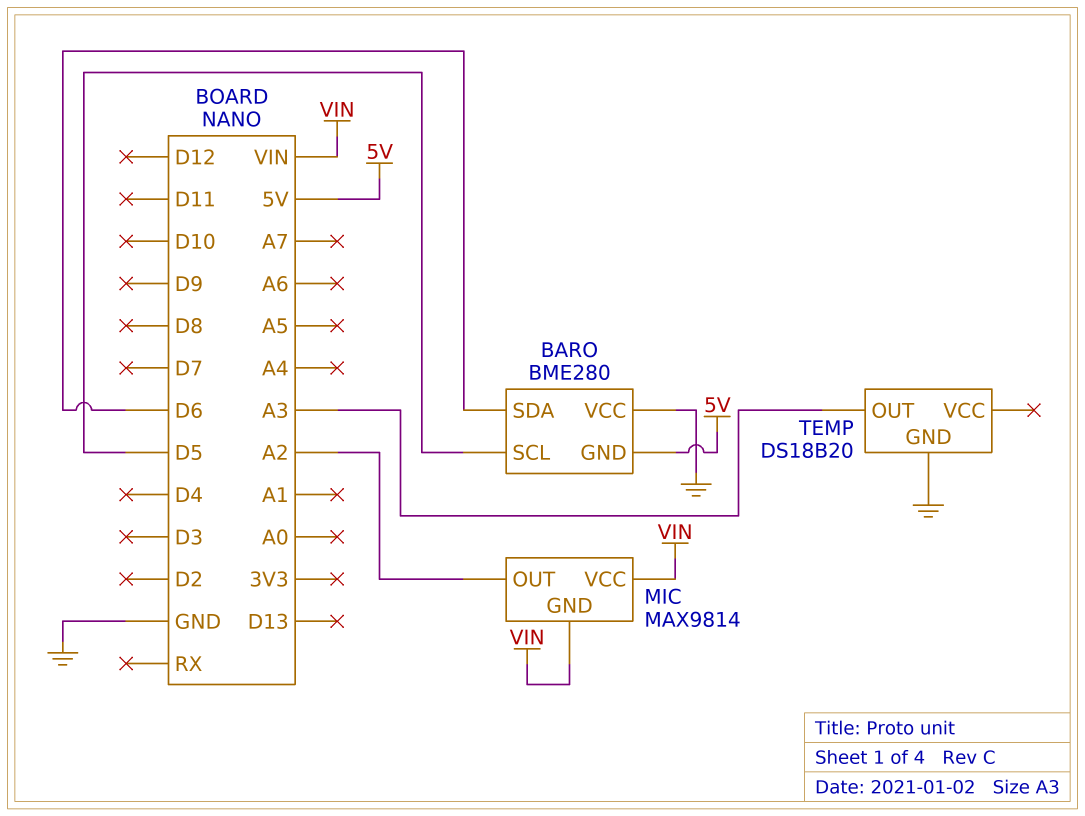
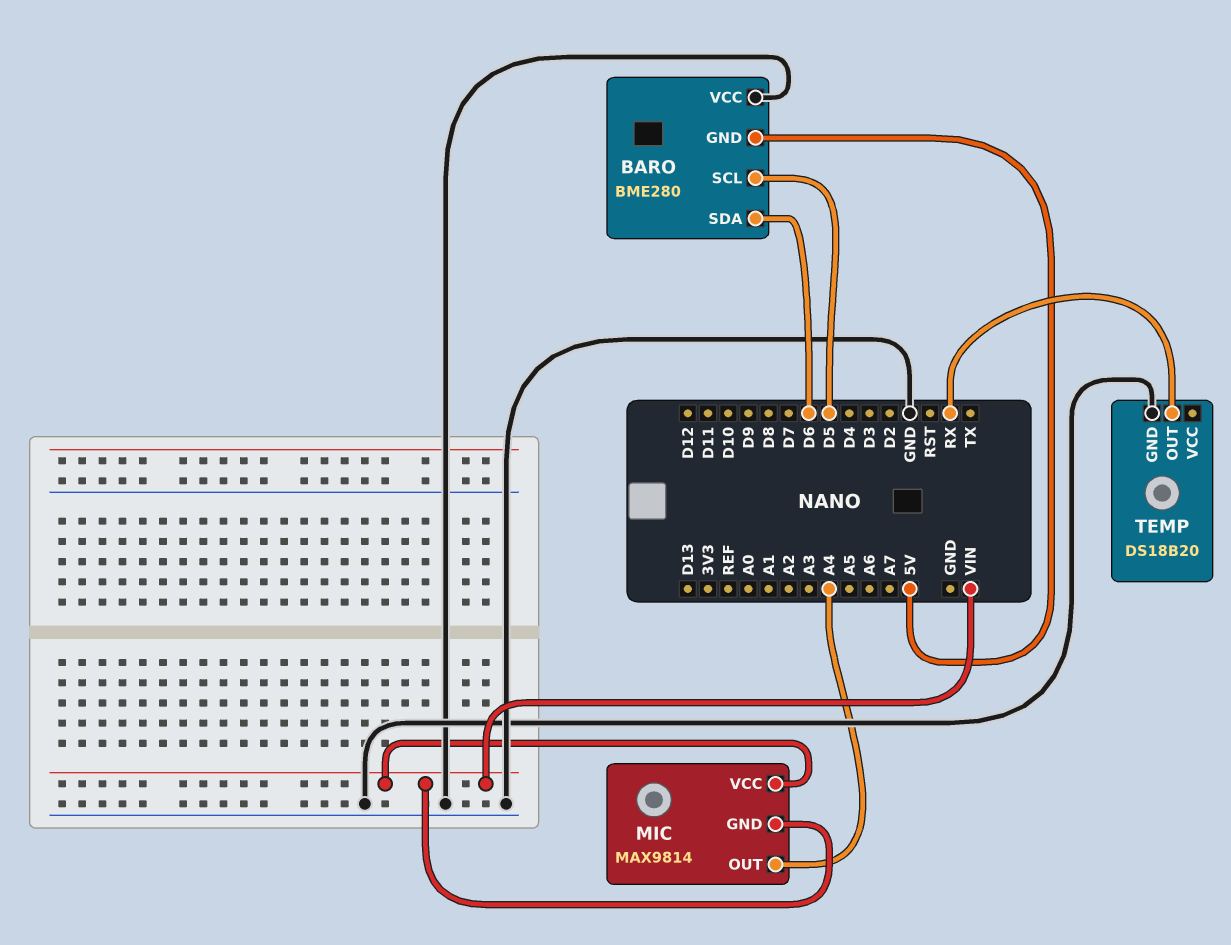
MIC pin OUT: A2 -> A4
TEMP pin OUT: A3 -> RX

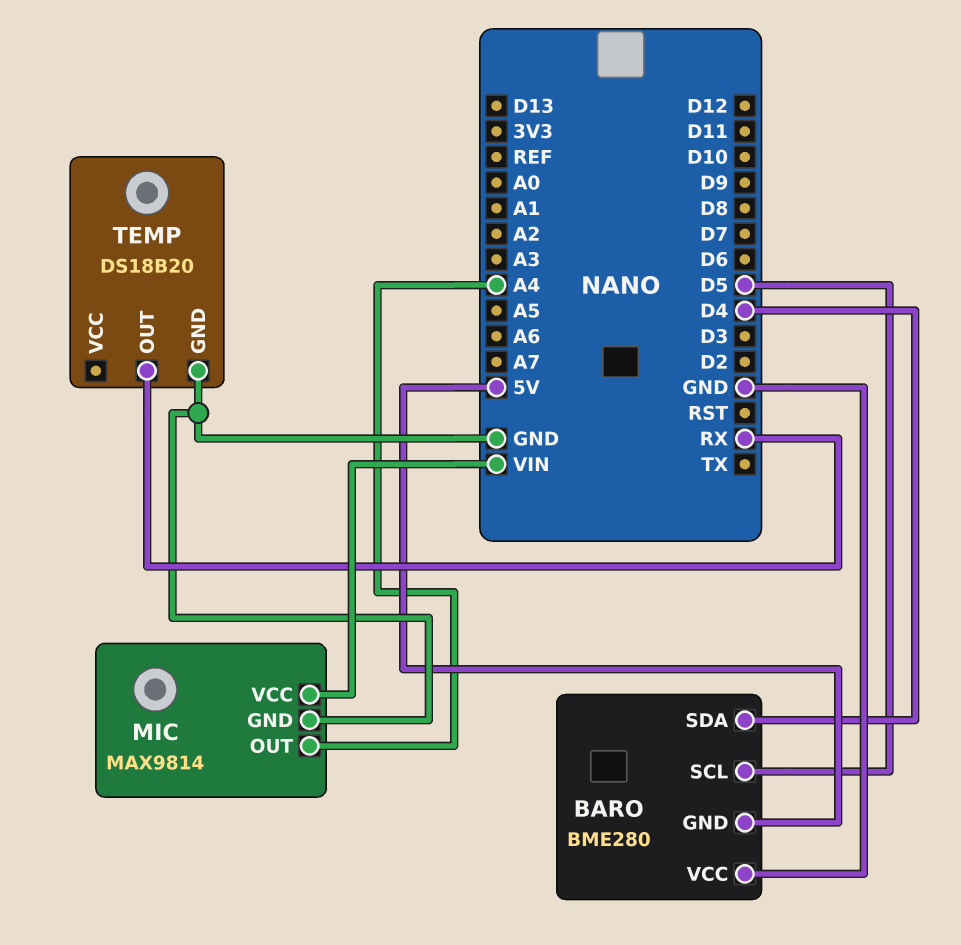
BARO pin SDA: D6 -> D4
MIC pin GND: VIN -> GND

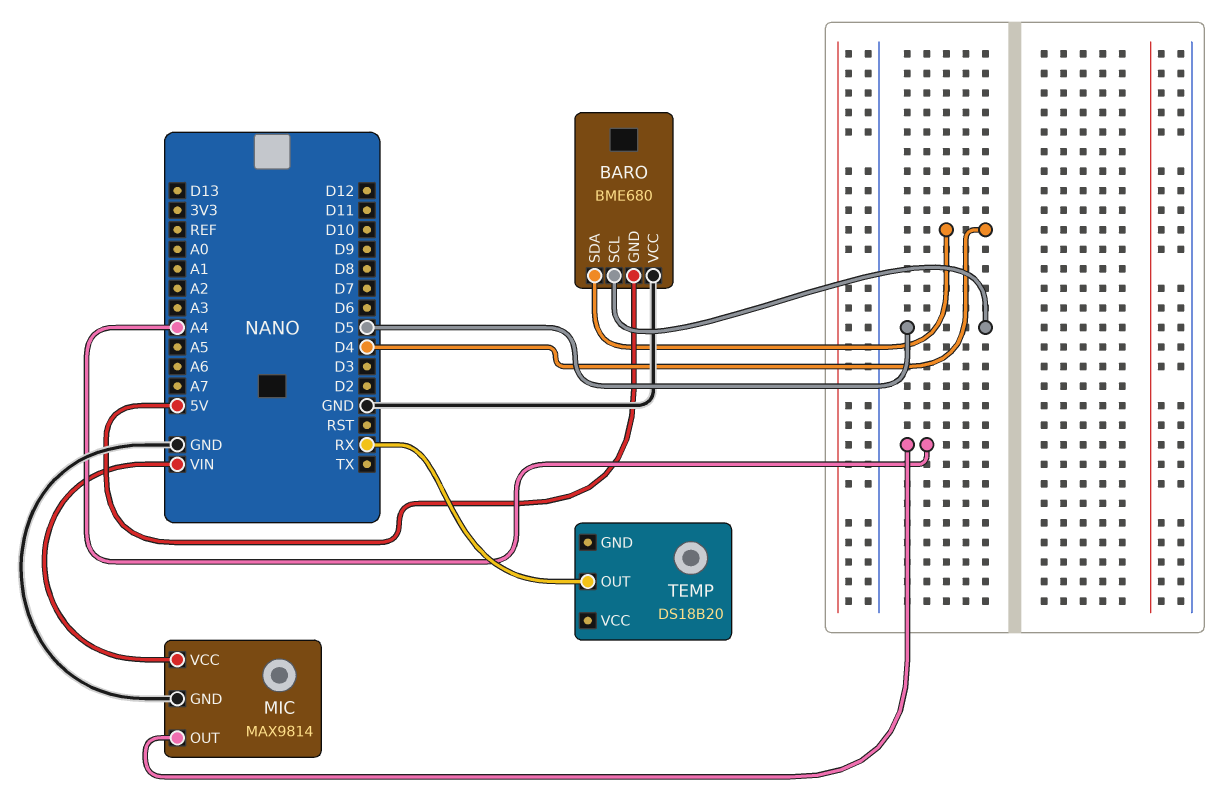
BARO: BME280 -> BME680
TEMP pin GND: GND -> none

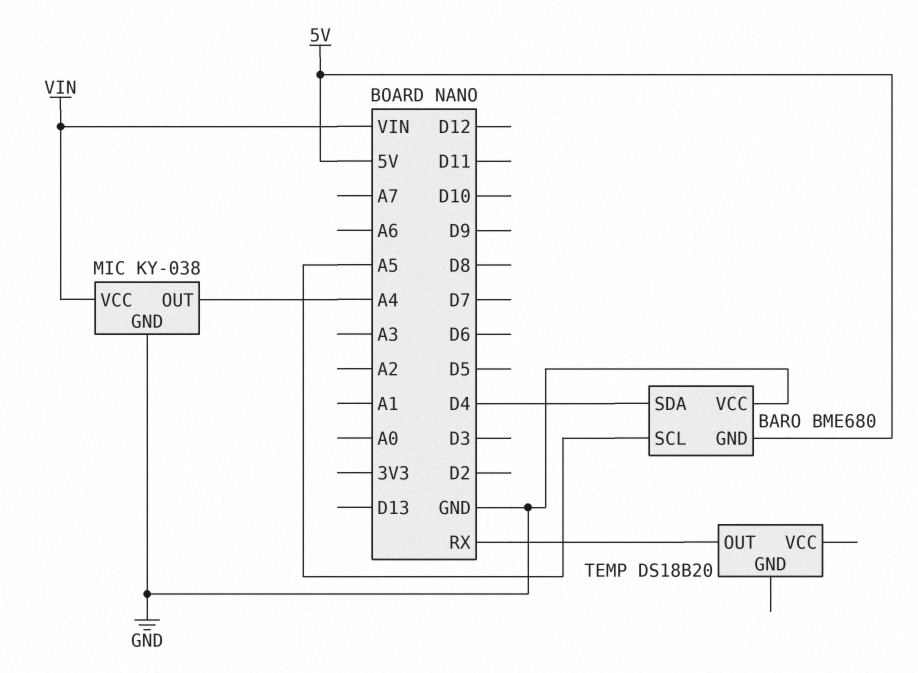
BARO pin SCL: D5 -> A5
MIC: MAX9814 -> KY-038

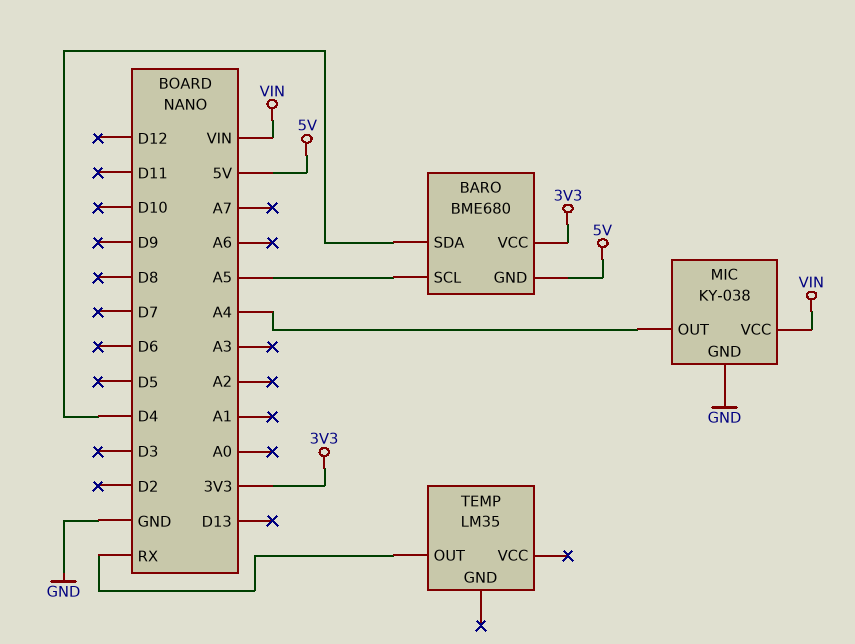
BARO pin VCC: GND -> 3V3
TEMP: DS18B20 -> LM35

